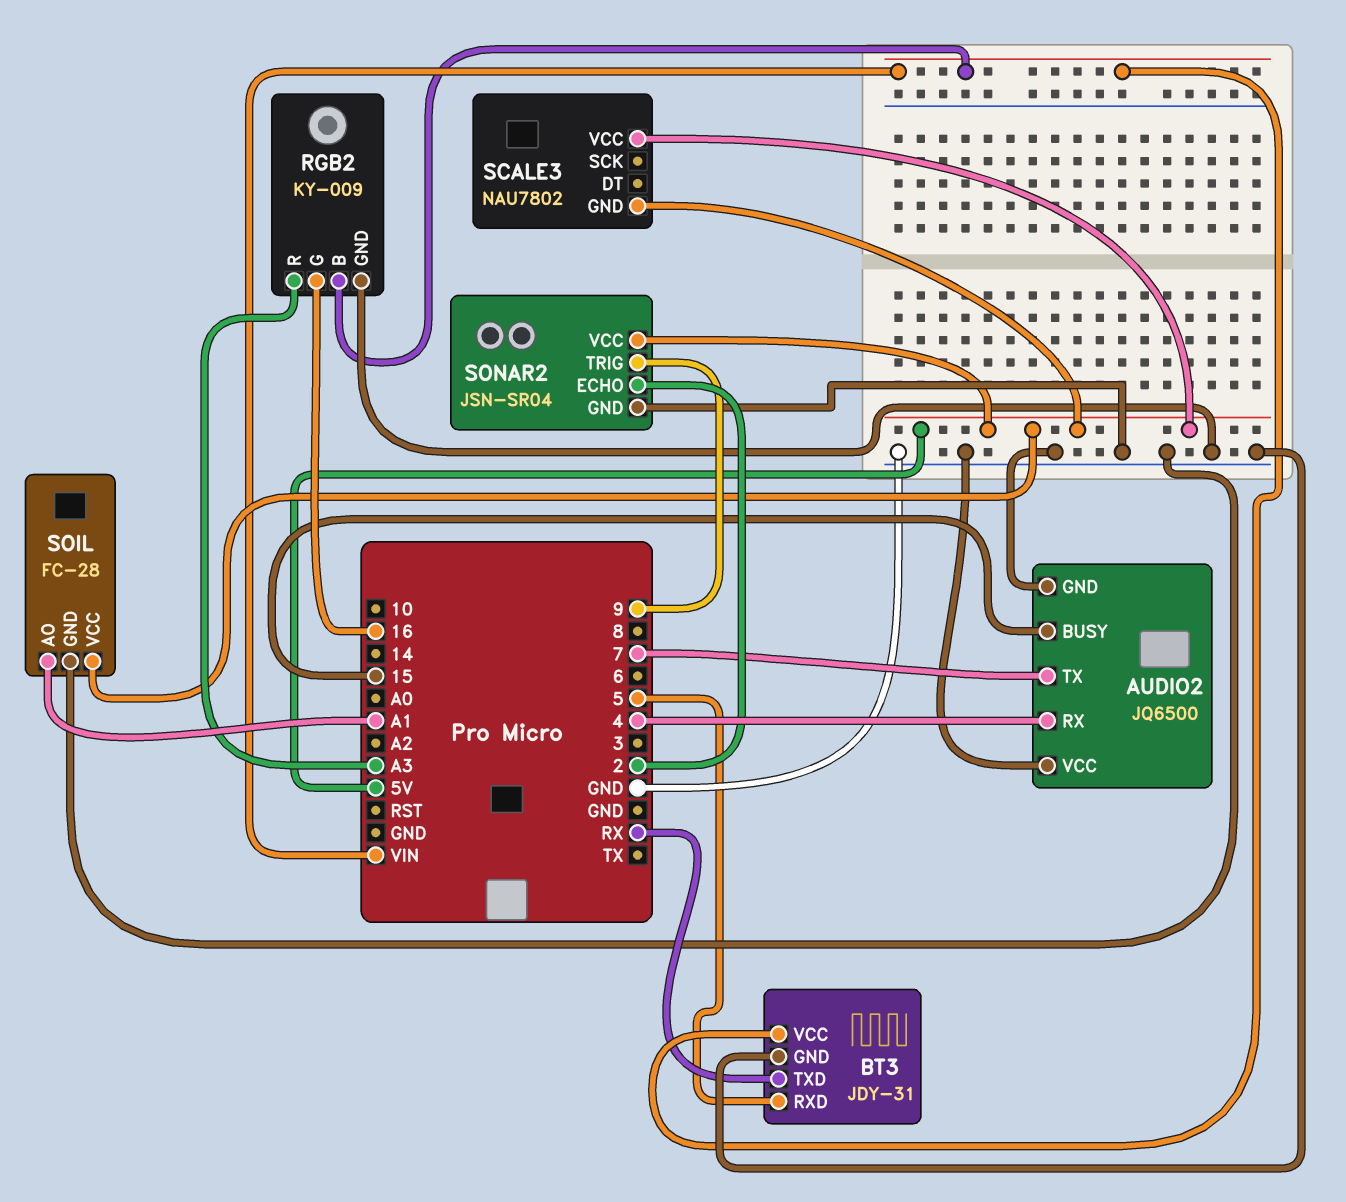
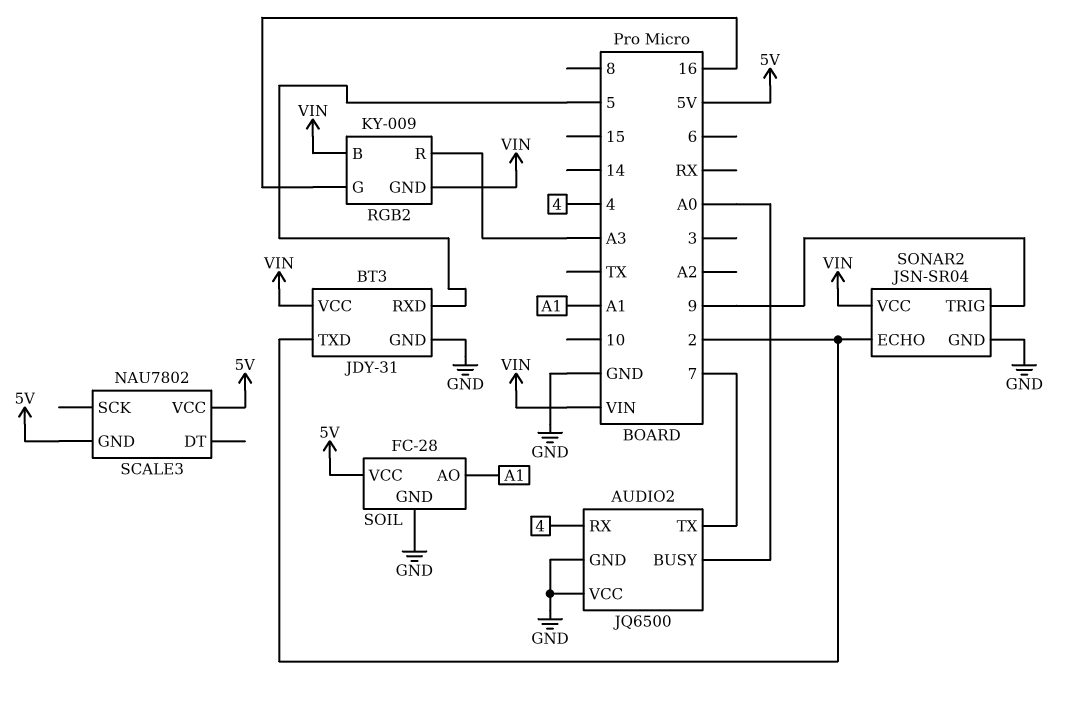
AUDIO2 pin BUSY: 15 -> A0
BT3 pin TXD: RX -> 2
RGB2 pin GND: GND -> VIN
SONAR2 pin VCC: 5V -> VIN

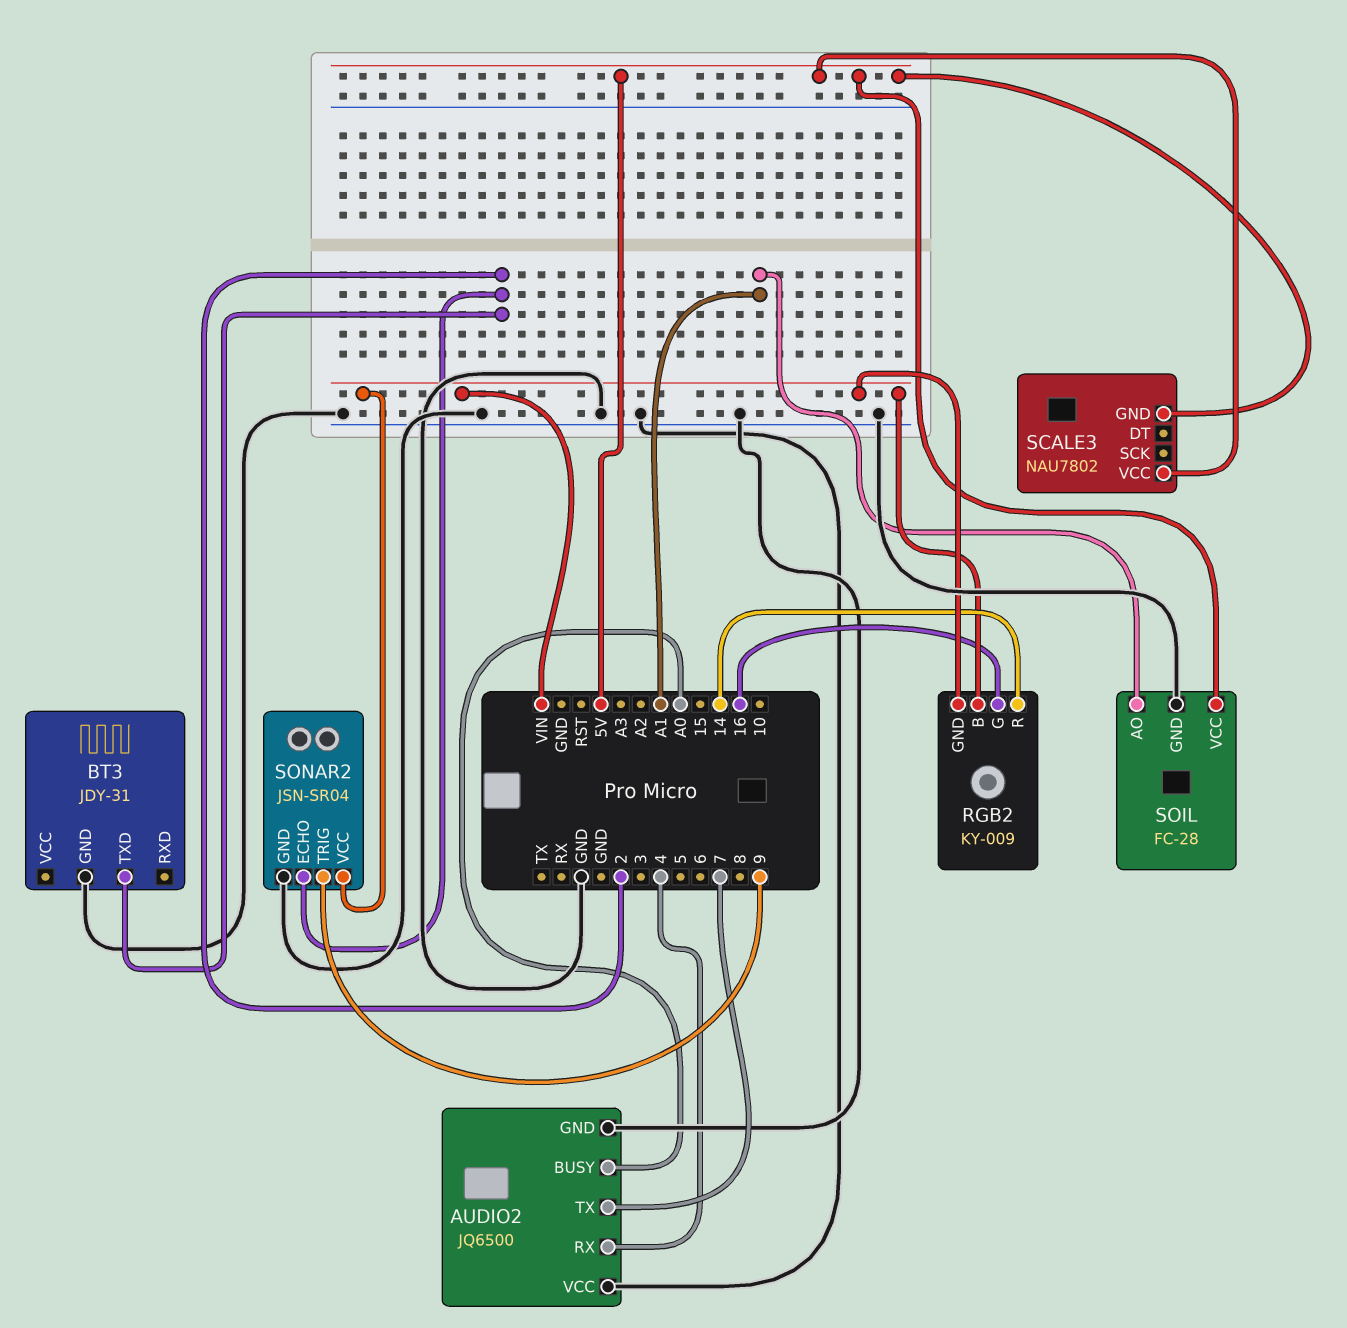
BT3 pin RXD: 5 -> none
BT3 pin VCC: VIN -> none
RGB2 pin R: A3 -> 14

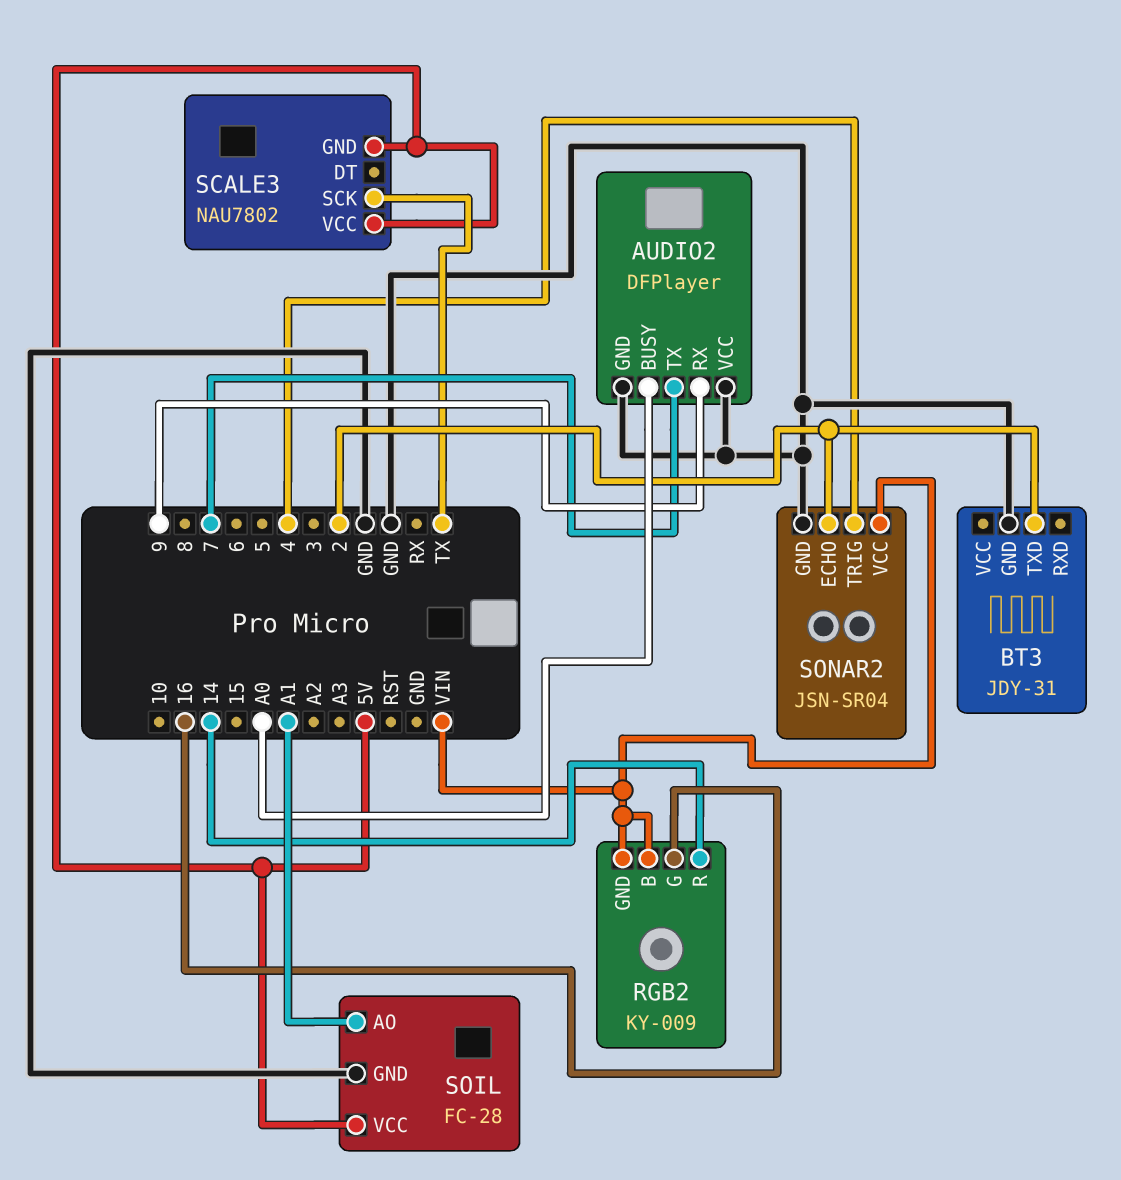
AUDIO2: JQ6500 -> DFPlayer
AUDIO2 pin RX: 4 -> 9
SCALE3 pin SCK: none -> TX
SONAR2 pin TRIG: 9 -> 4

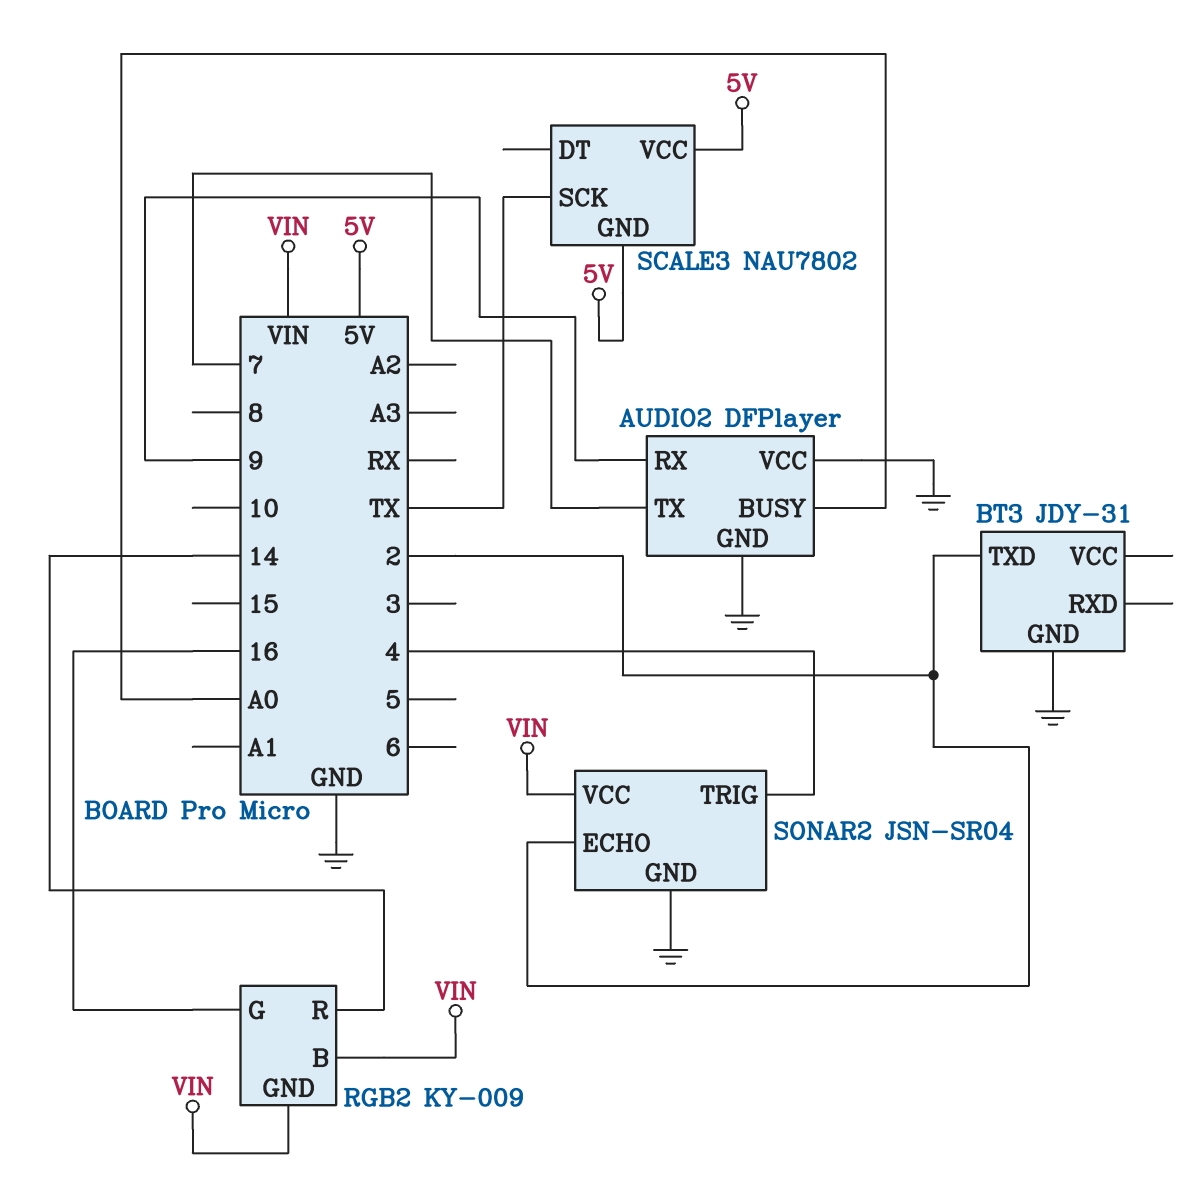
SOIL: FC-28 -> none
SOIL pin AO: A1 -> none
SOIL pin GND: GND -> none
SOIL pin VCC: 5V -> none

